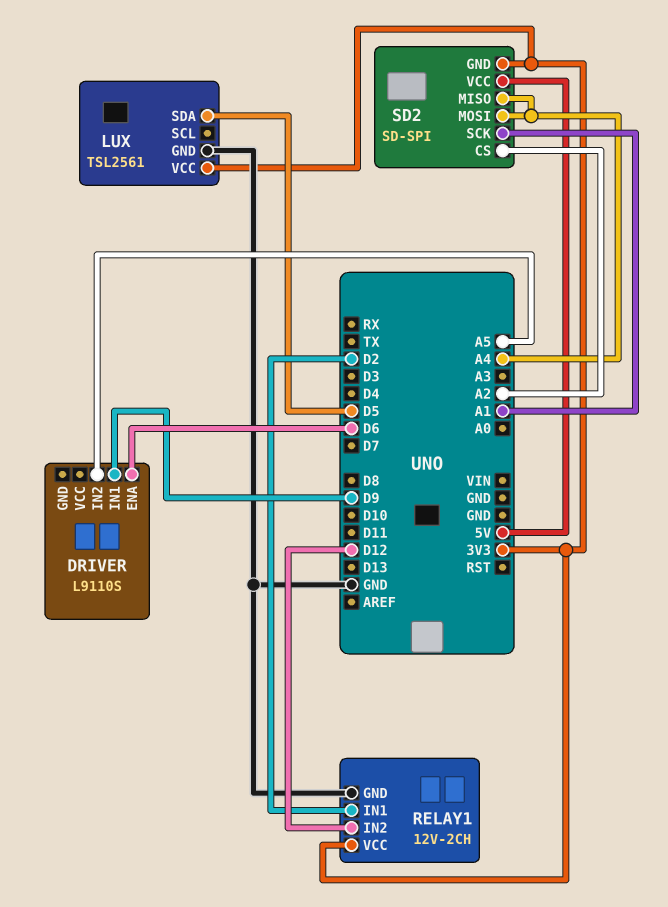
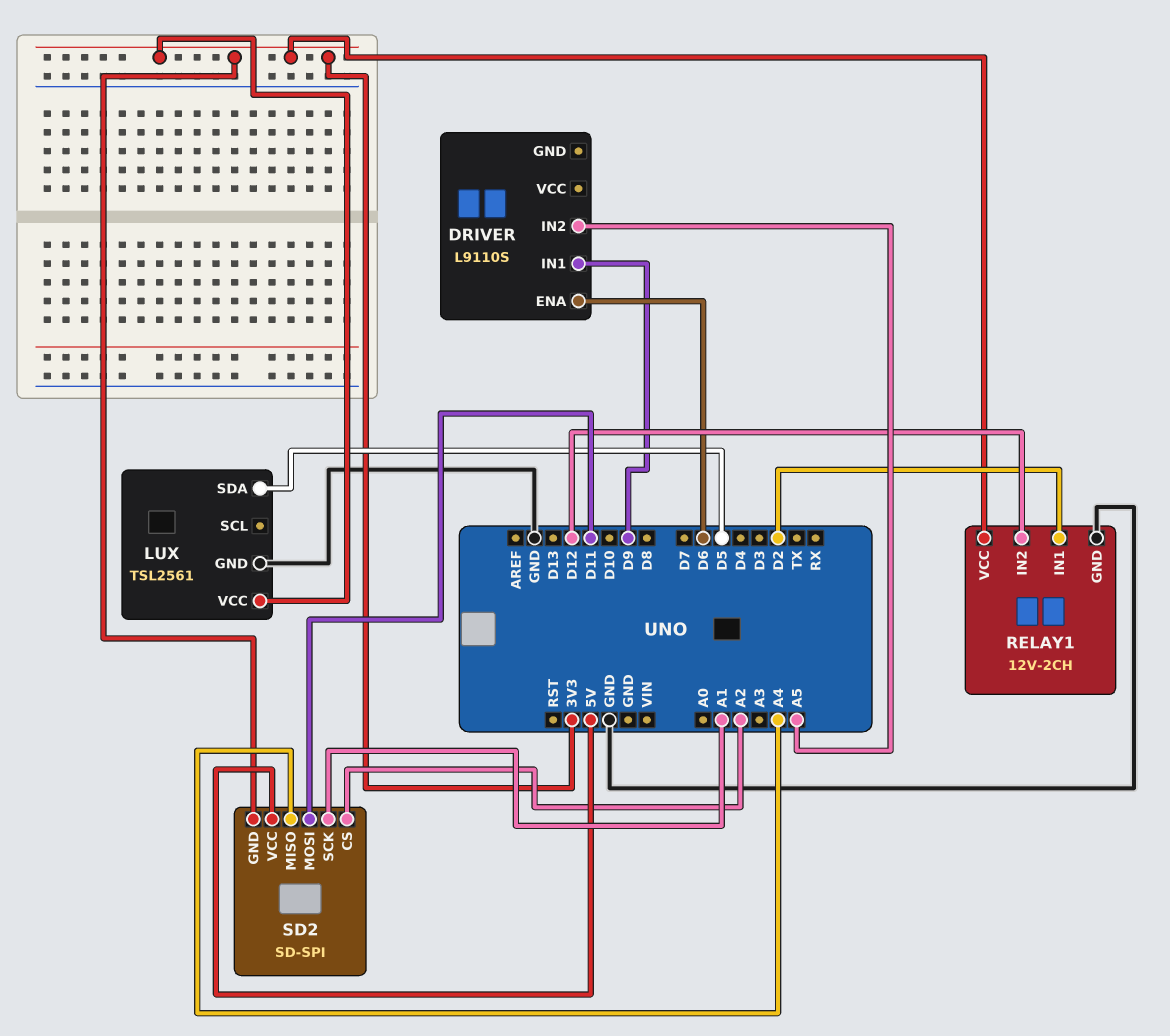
SD2 pin MOSI: A4 -> D11

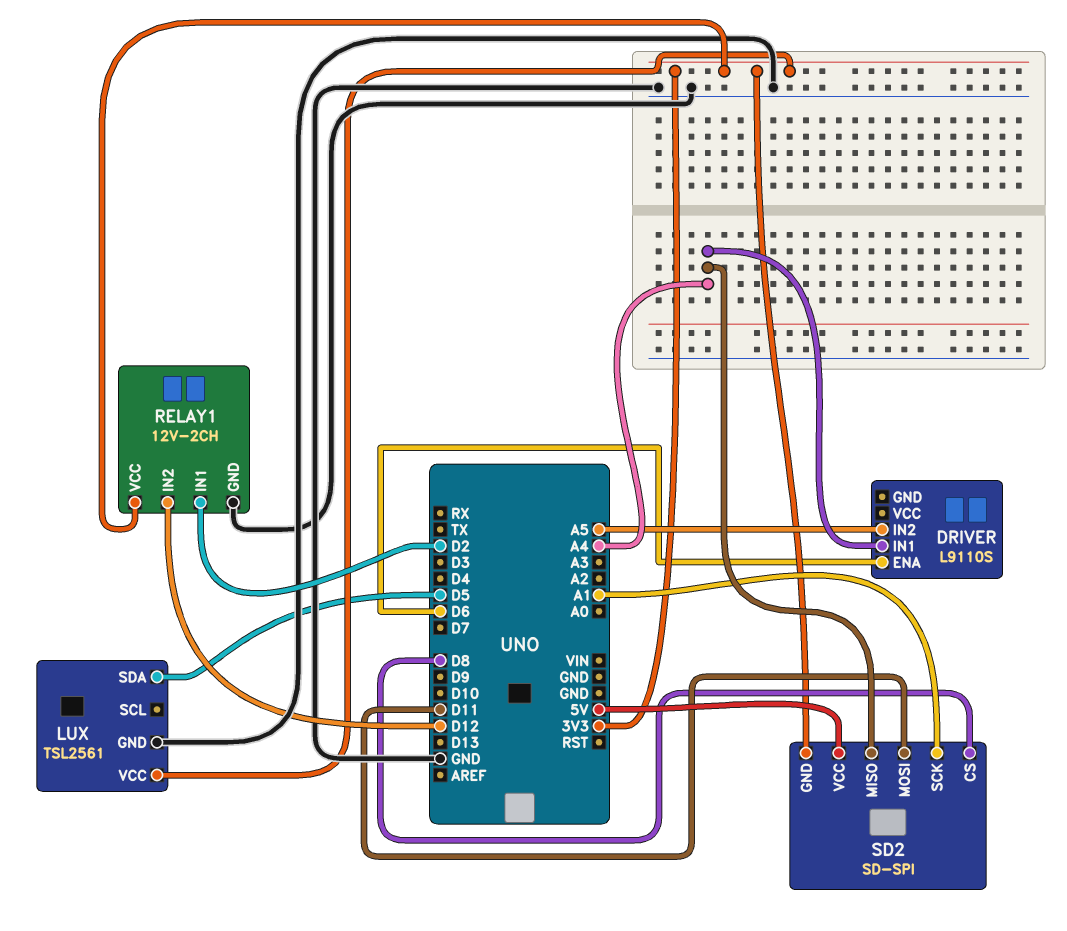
DRIVER pin IN1: D9 -> A4
SD2 pin CS: A2 -> D8

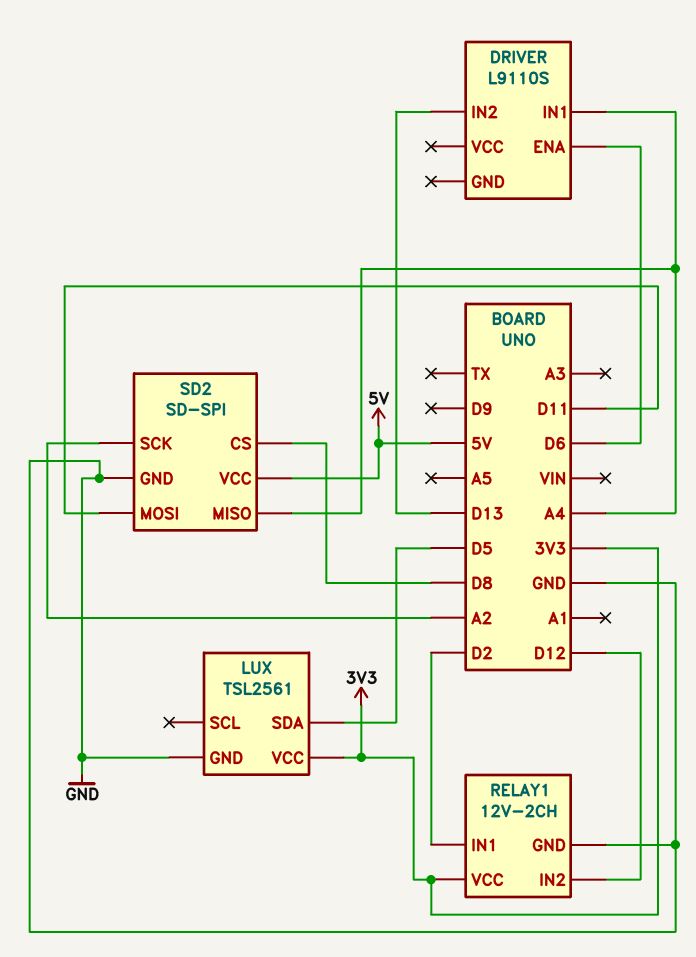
DRIVER pin IN2: A5 -> D13
SD2 pin GND: 3V3 -> GND
SD2 pin SCK: A1 -> A2

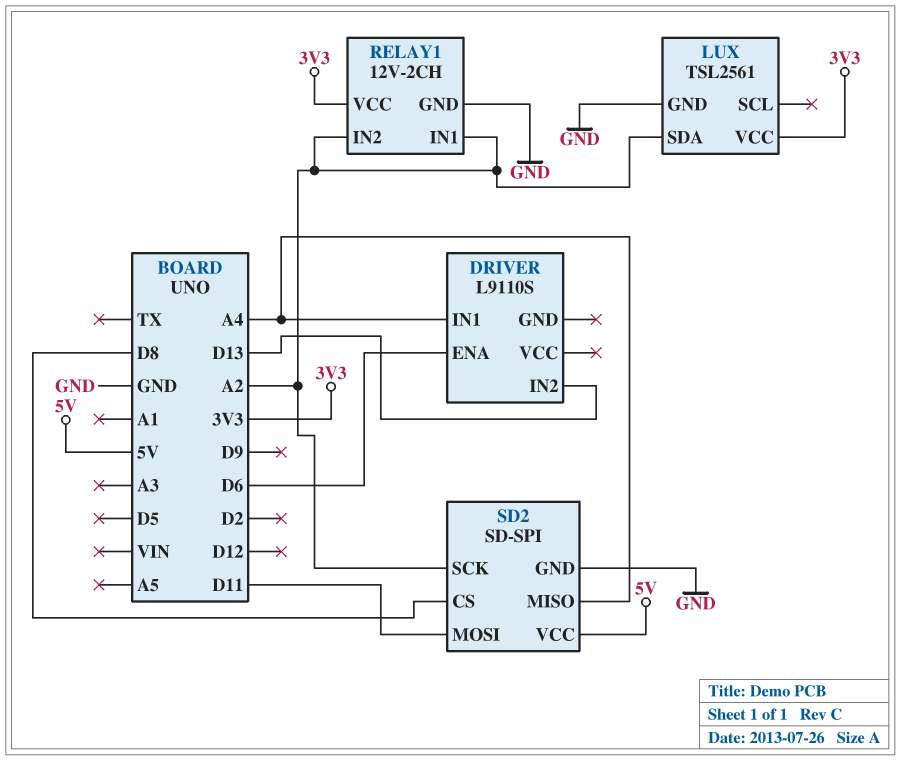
LUX pin SDA: D5 -> A2
RELAY1 pin IN1: D2 -> A2
RELAY1 pin IN2: D12 -> A2

